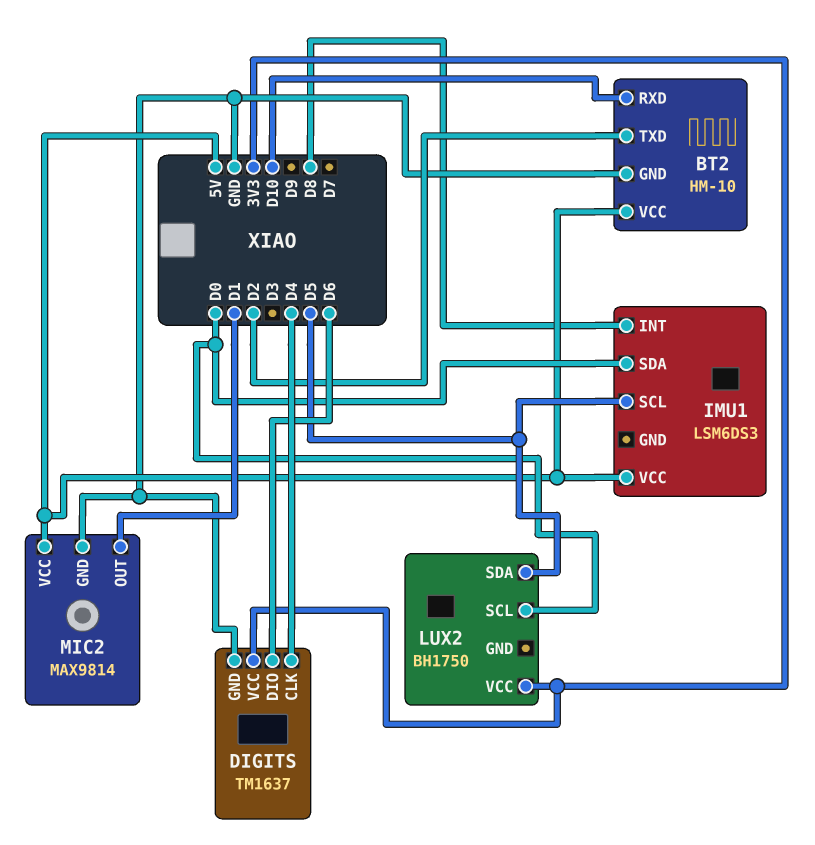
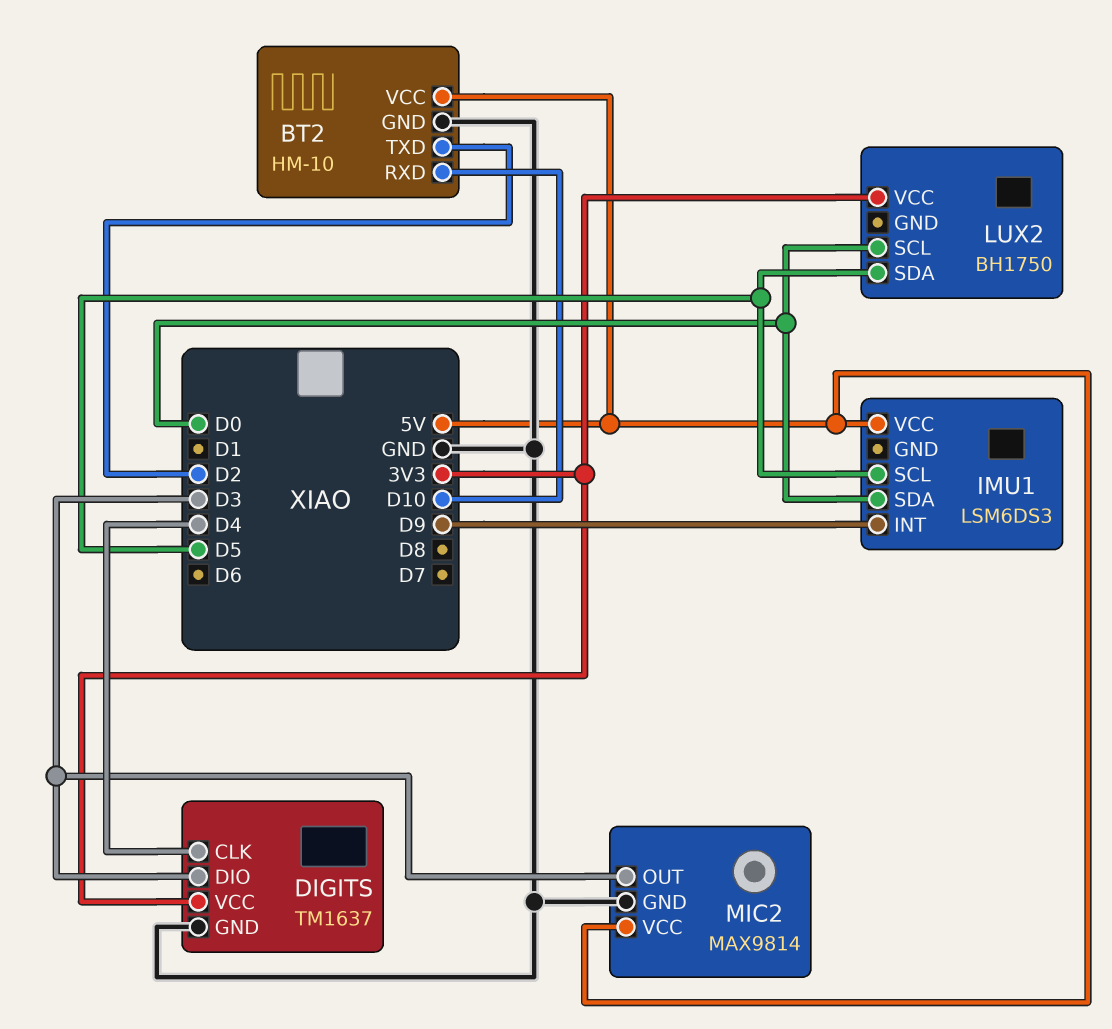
DIGITS pin DIO: D6 -> D3
IMU1 pin INT: D8 -> D9
MIC2 pin OUT: D1 -> D3

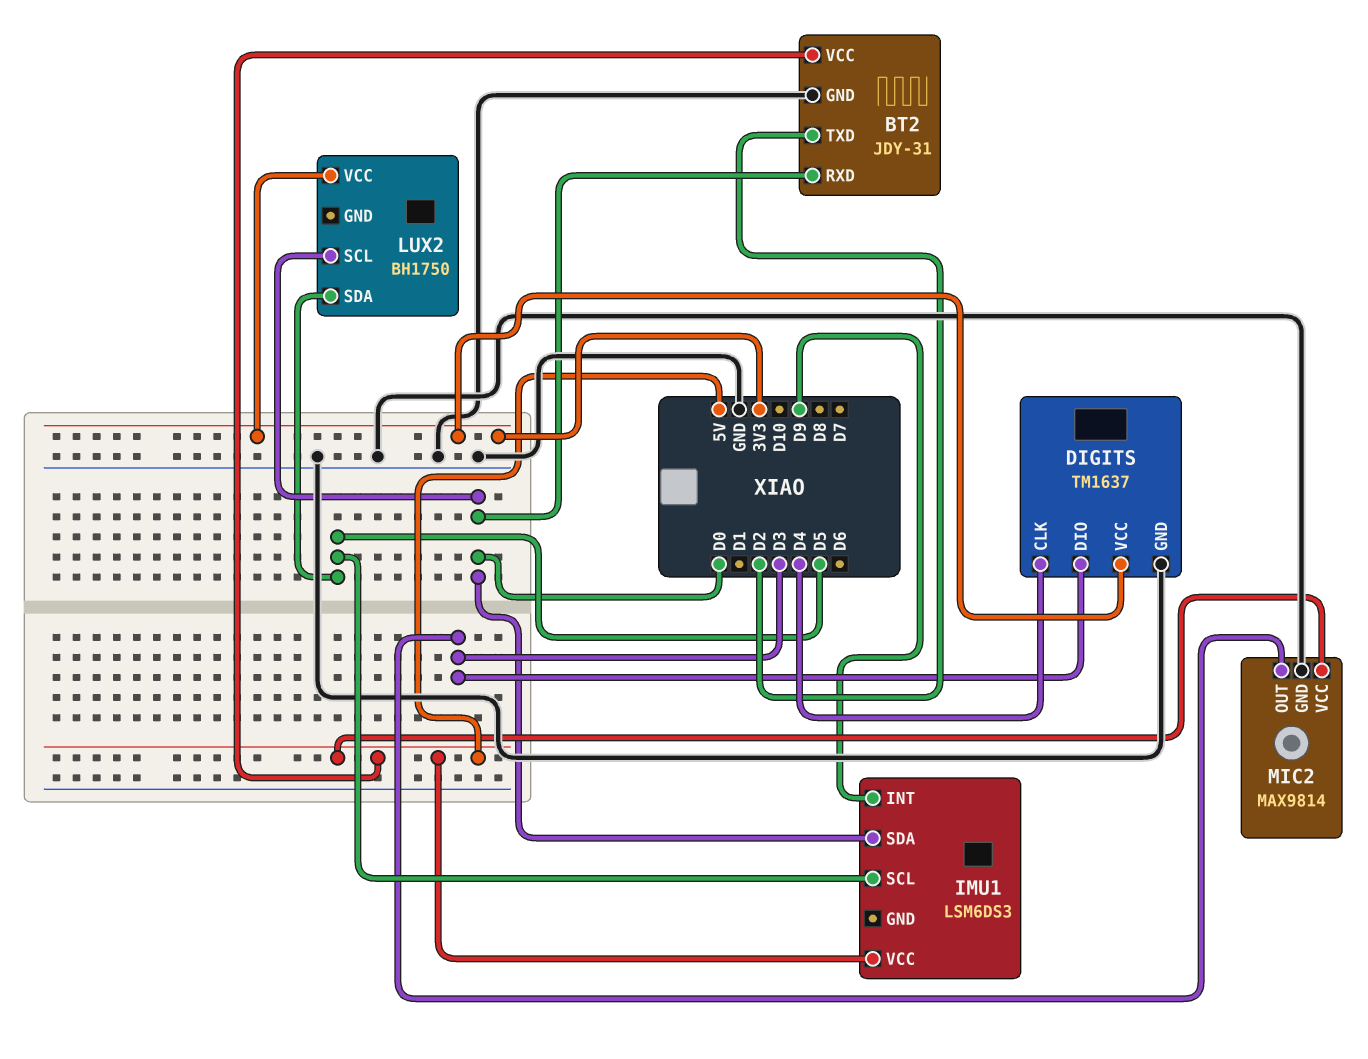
BT2: HM-10 -> JDY-31
BT2 pin RXD: D10 -> D0

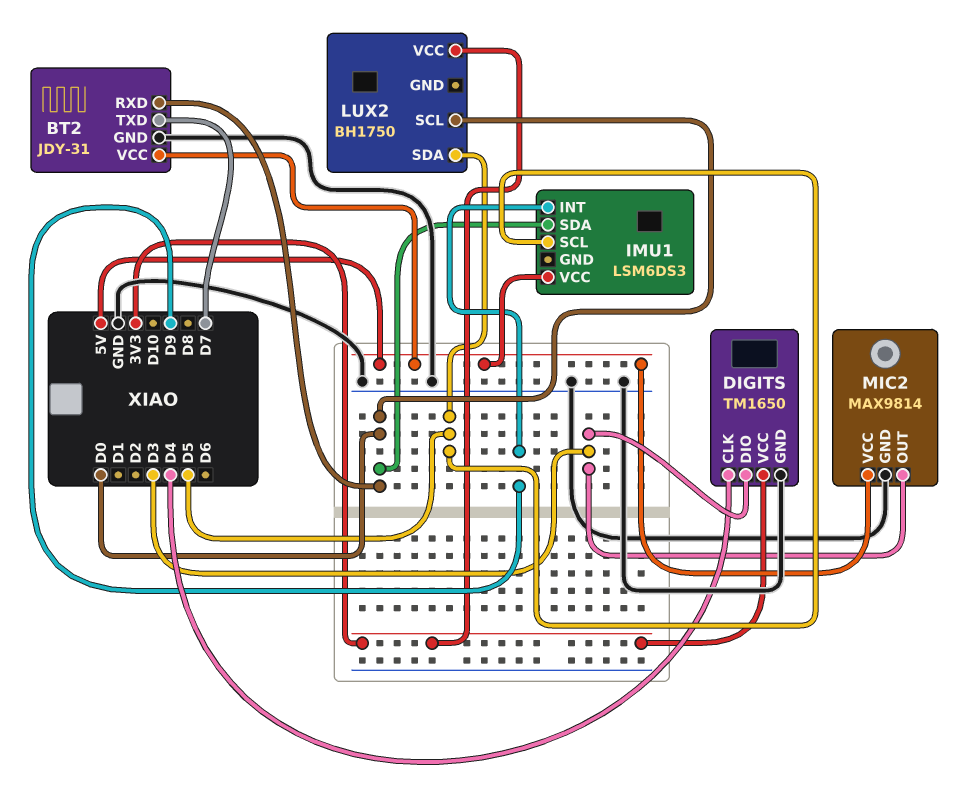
BT2 pin TXD: D2 -> D7
DIGITS: TM1637 -> TM1650

